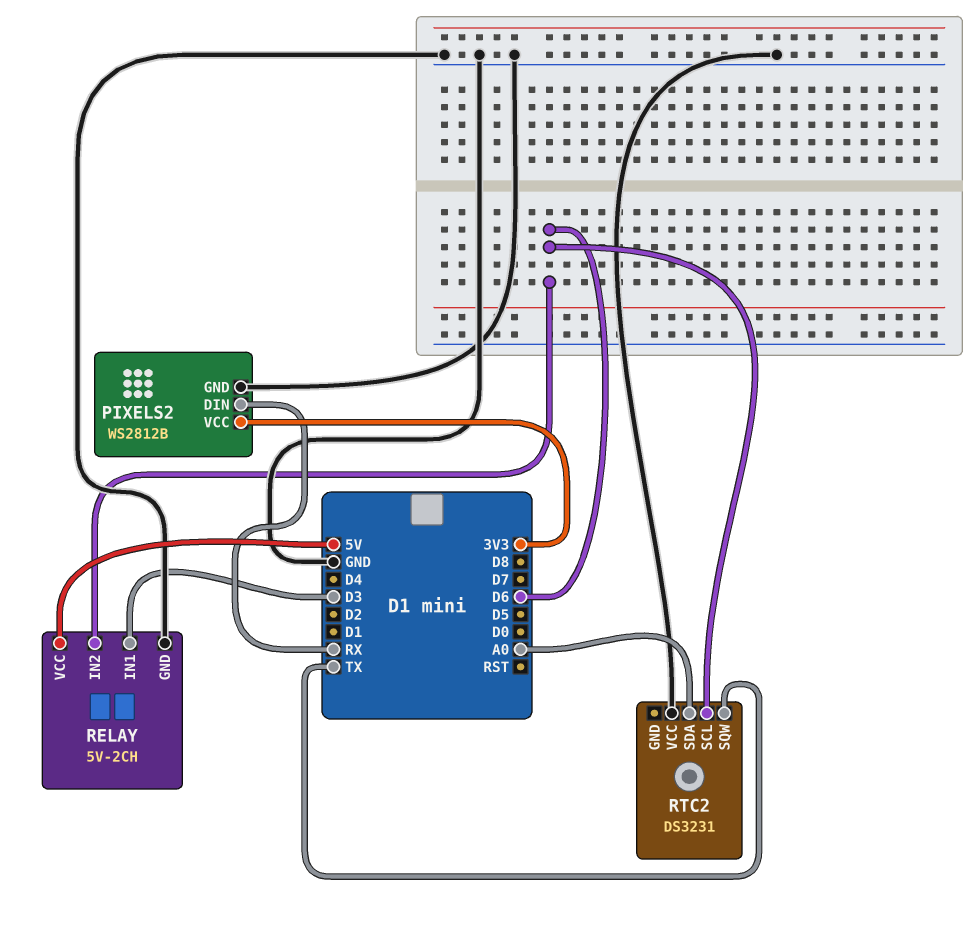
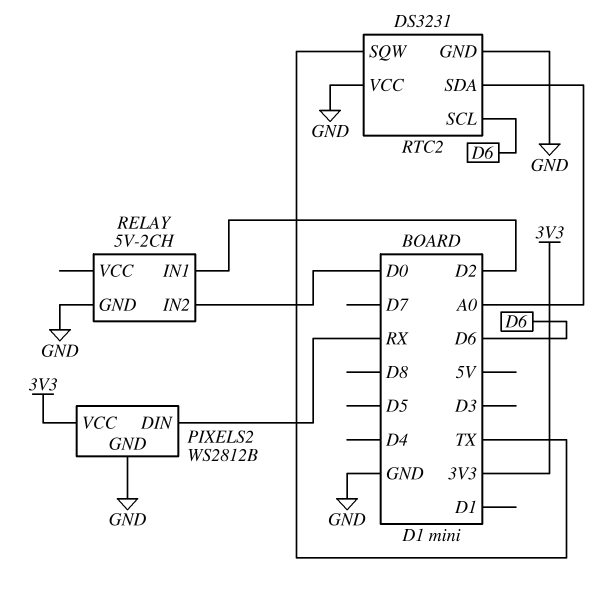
RELAY pin IN1: D3 -> D2
RELAY pin IN2: D6 -> D0
RELAY pin VCC: 5V -> none
RTC2 pin GND: none -> GND

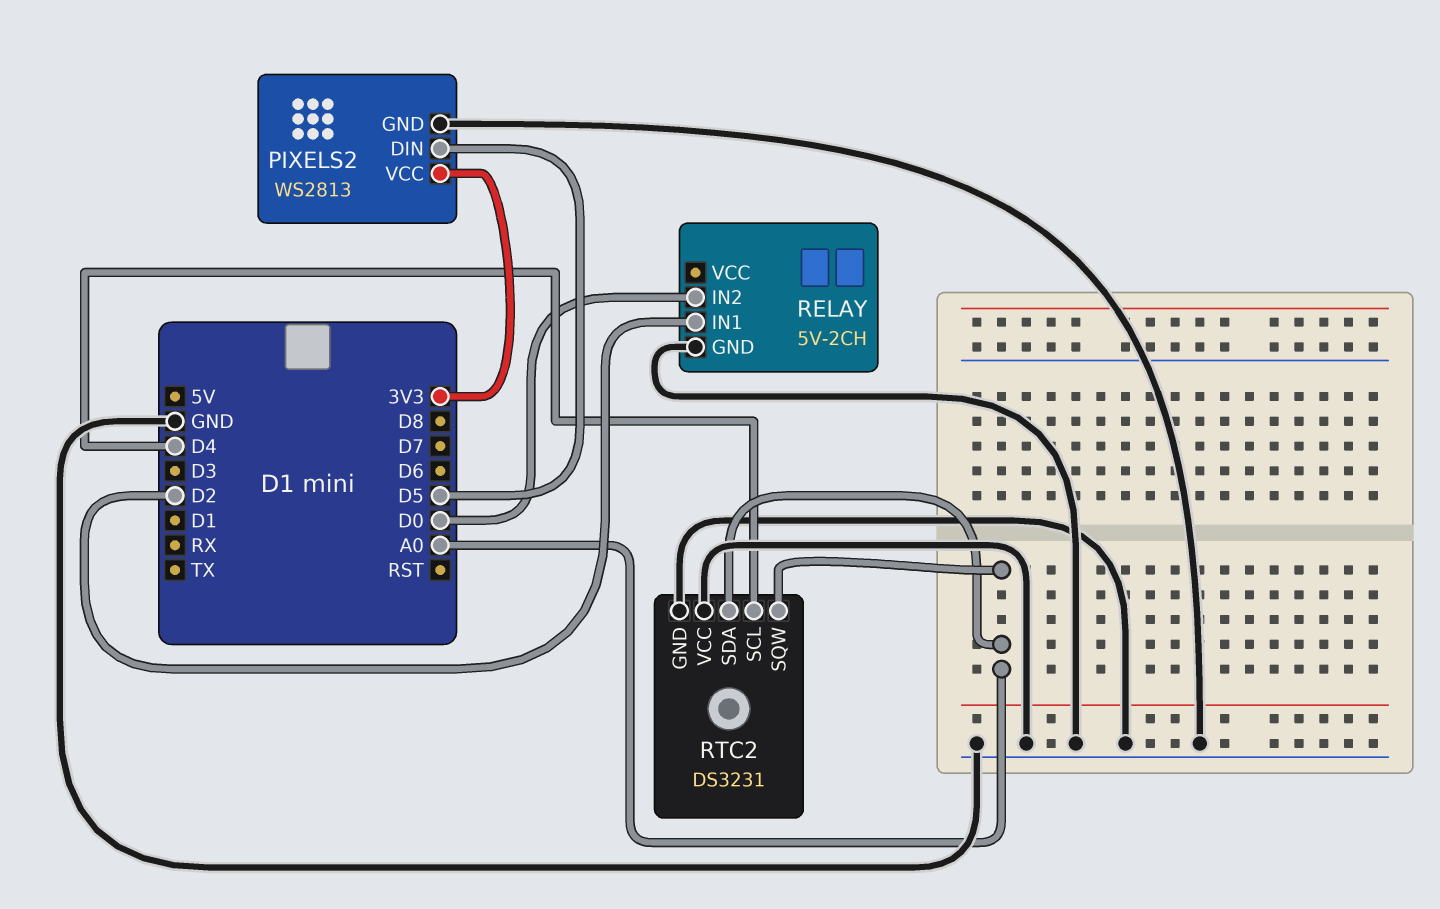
PIXELS2: WS2812B -> WS2813
PIXELS2 pin DIN: RX -> D5
RTC2 pin SCL: D6 -> D4
RTC2 pin SQW: TX -> A0

